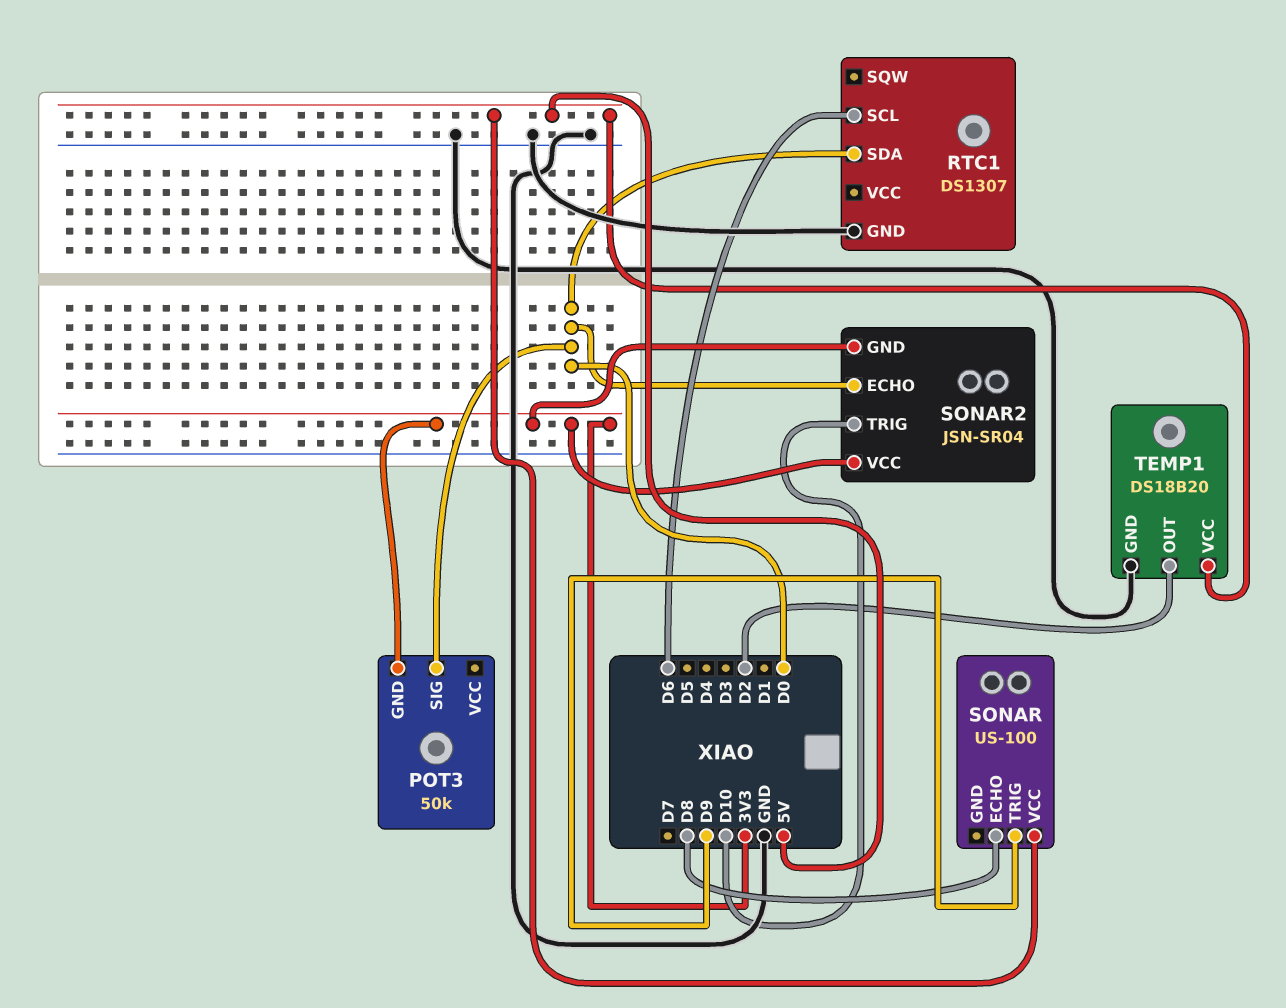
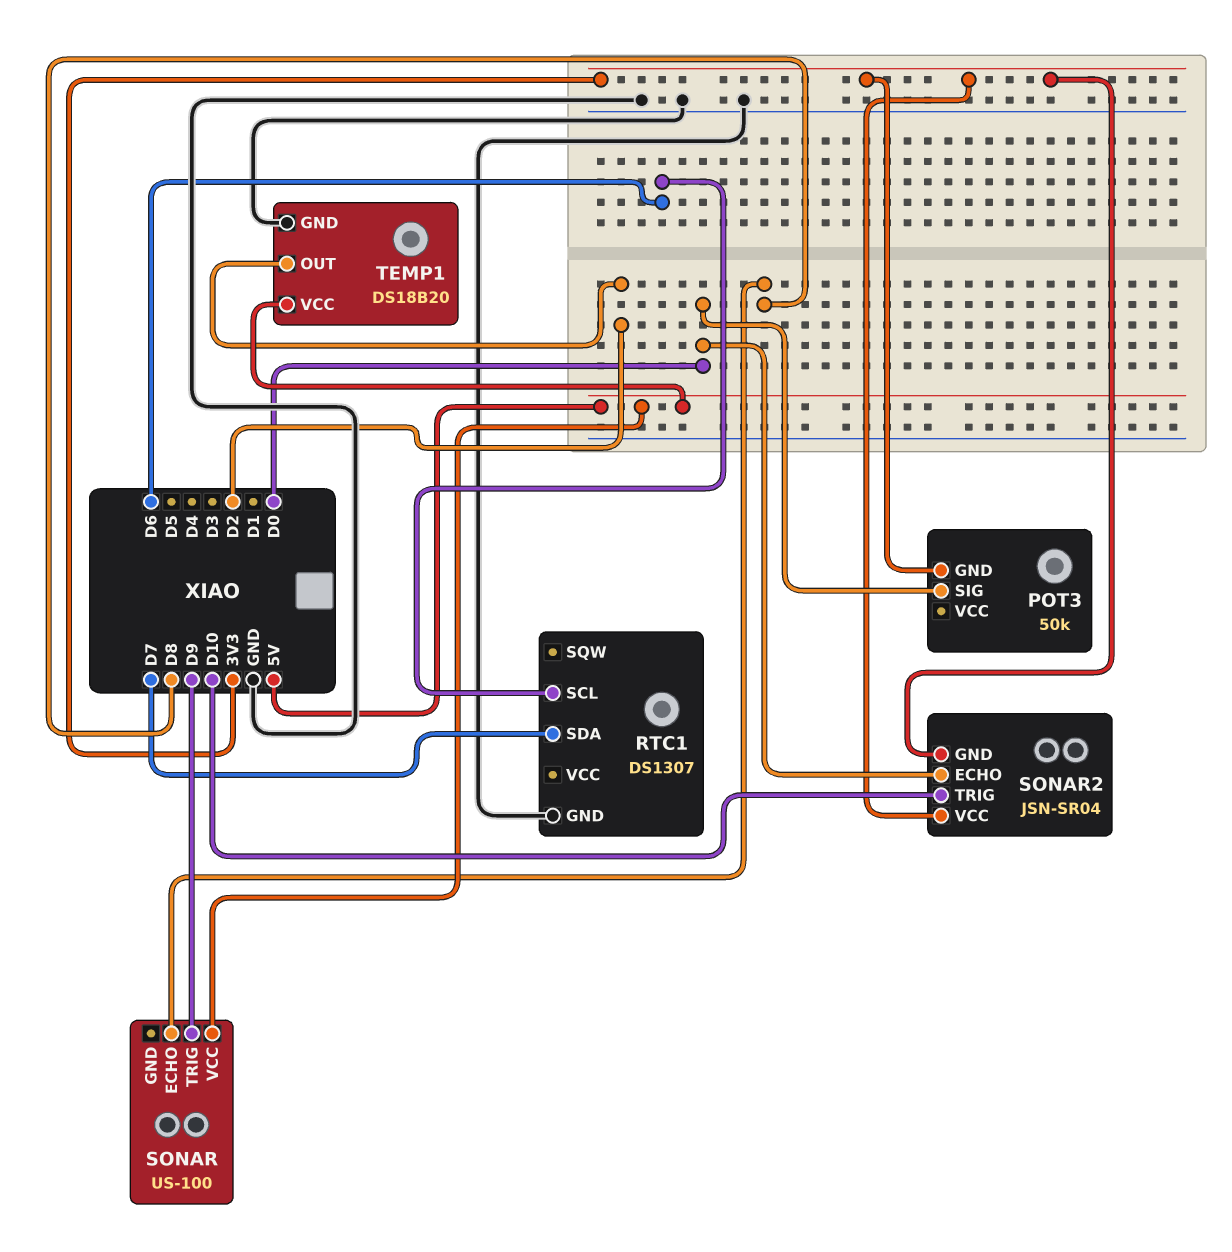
RTC1 pin SDA: D0 -> D7

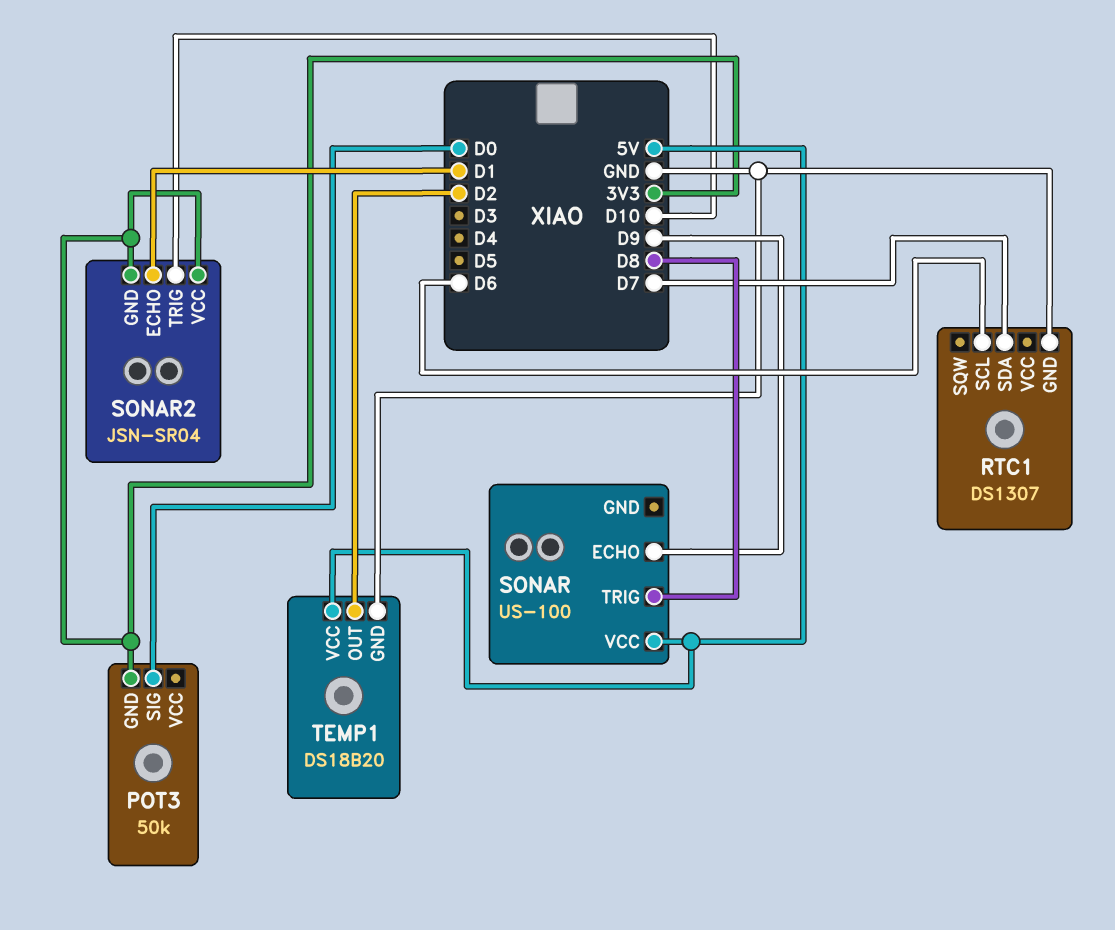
SONAR pin ECHO: D8 -> D9
SONAR pin TRIG: D9 -> D8
SONAR2 pin ECHO: D0 -> D1

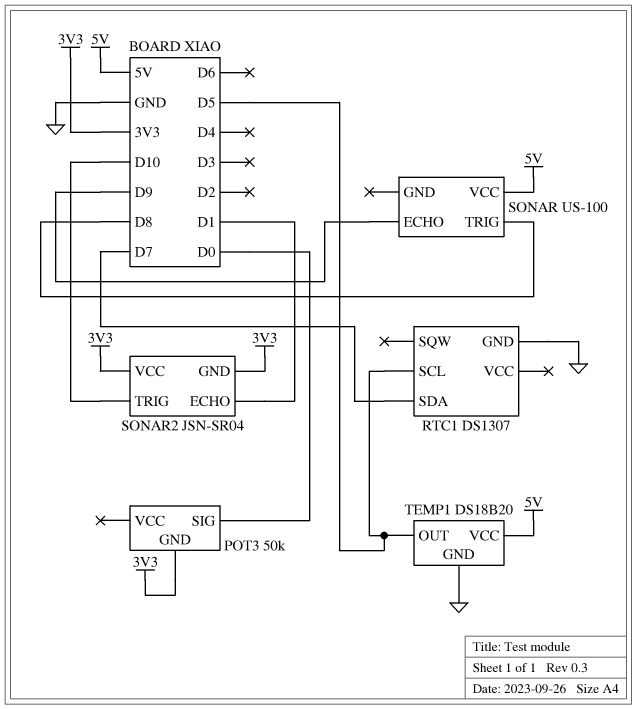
RTC1 pin SCL: D6 -> D5
TEMP1 pin OUT: D2 -> D5

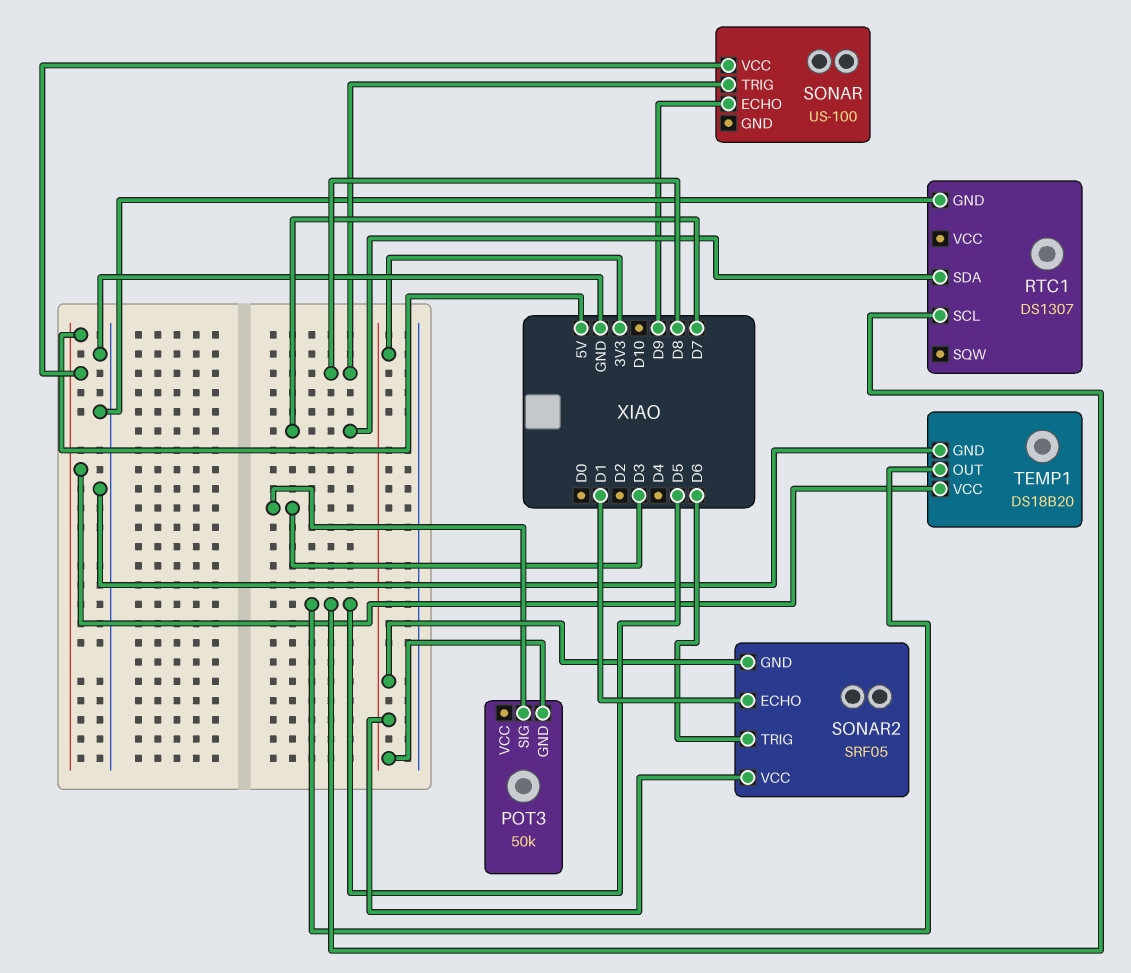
POT3 pin SIG: D0 -> D3
SONAR2: JSN-SR04 -> SRF05
SONAR2 pin TRIG: D10 -> D6

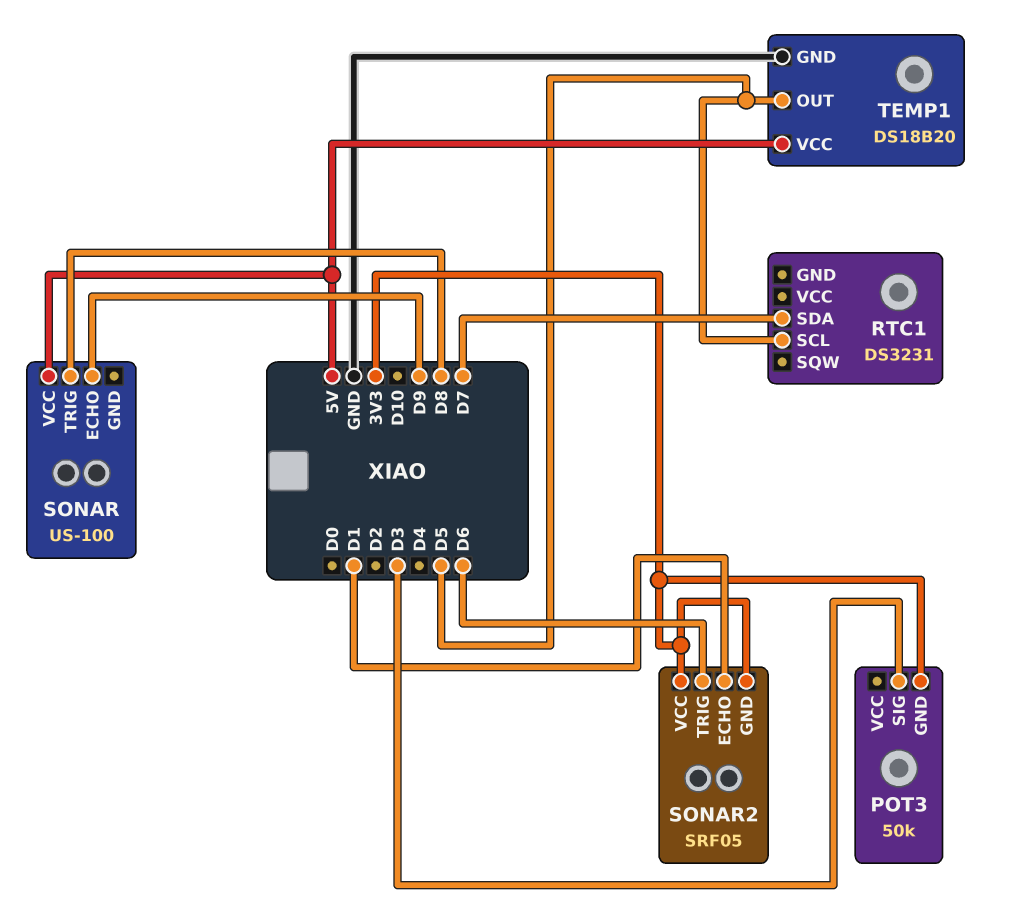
RTC1: DS1307 -> DS3231
RTC1 pin GND: GND -> none

